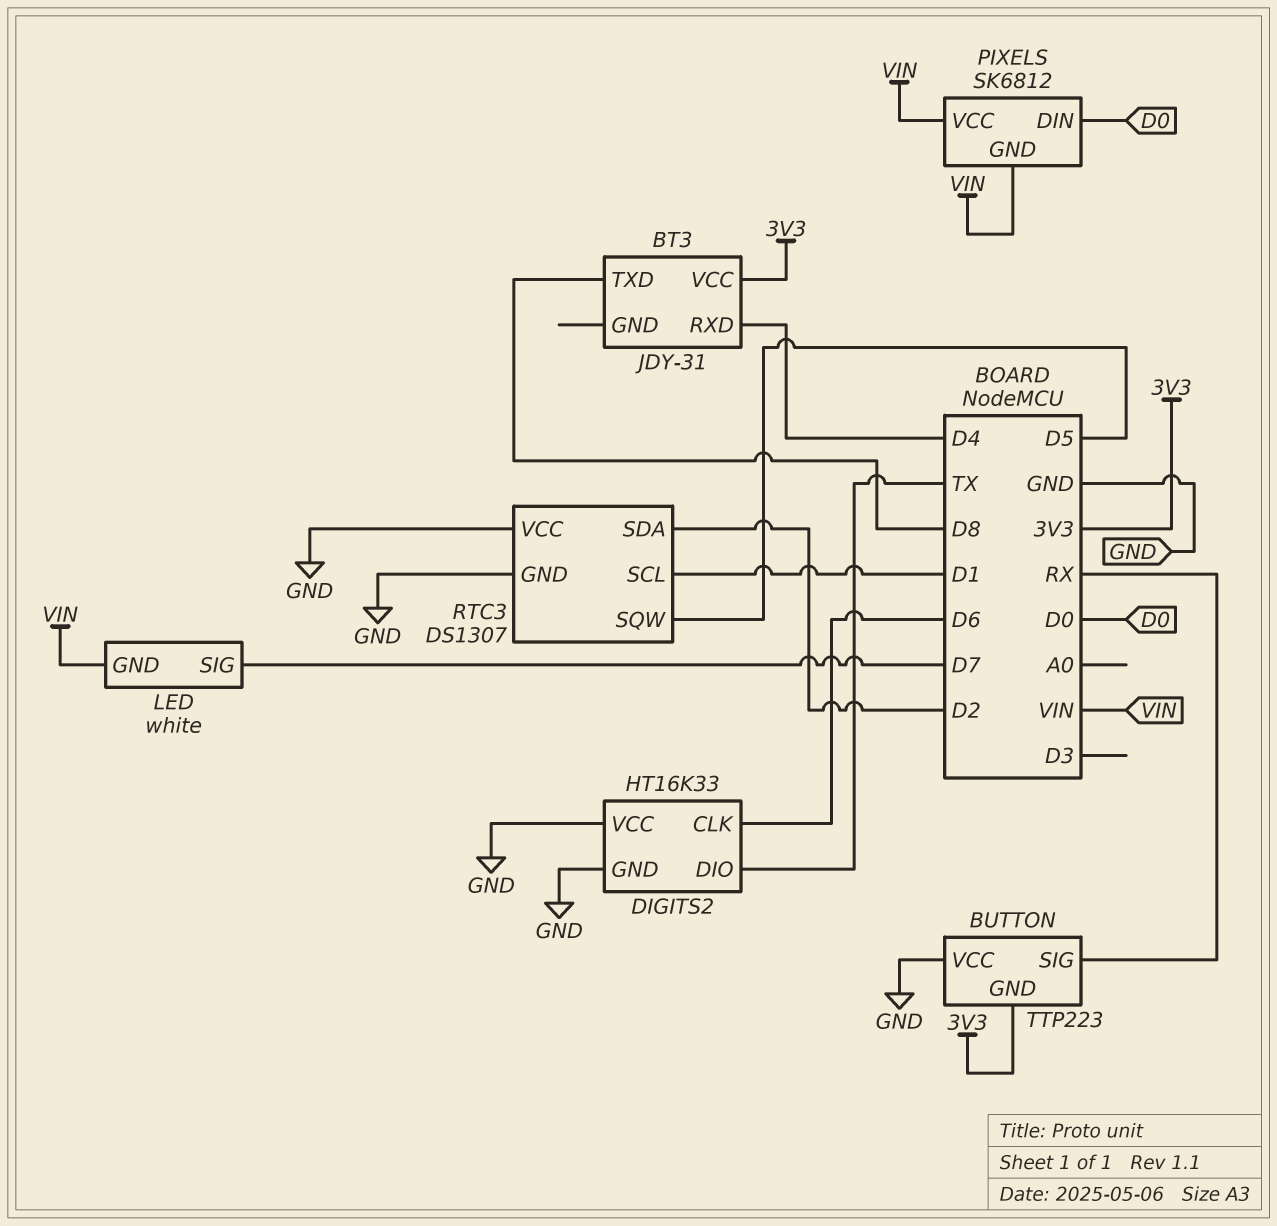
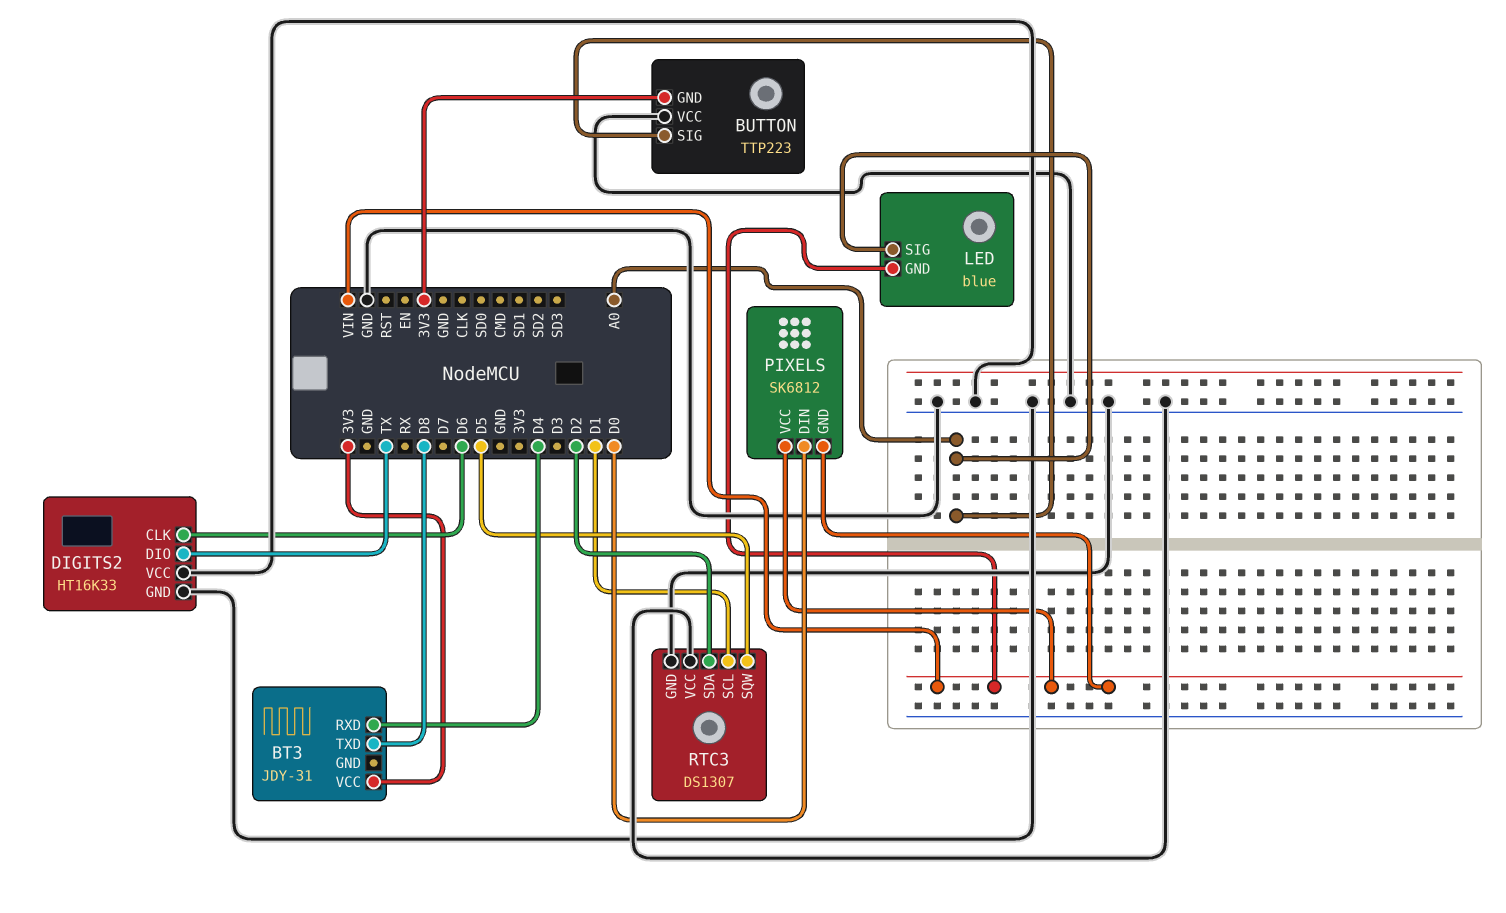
BUTTON pin SIG: RX -> A0
LED: white -> blue
LED pin SIG: D7 -> A0

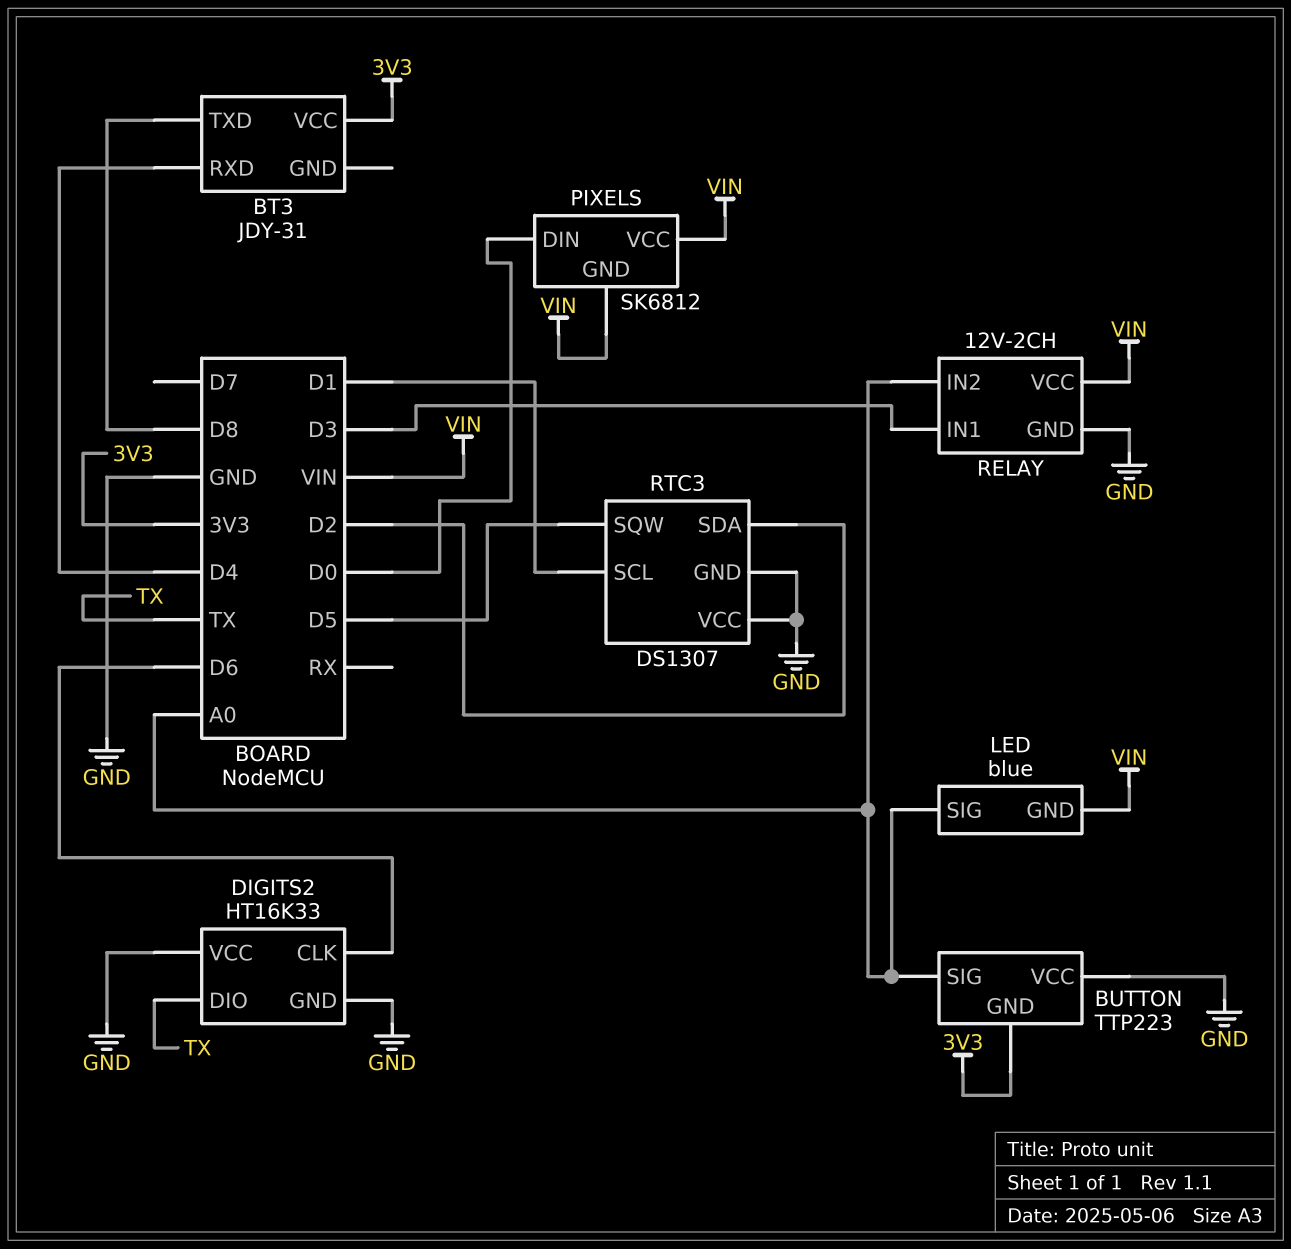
RELAY: none -> 12V-2CH
RELAY pin GND: none -> GND
RELAY pin IN1: none -> D3
RELAY pin IN2: none -> A0
RELAY pin VCC: none -> VIN

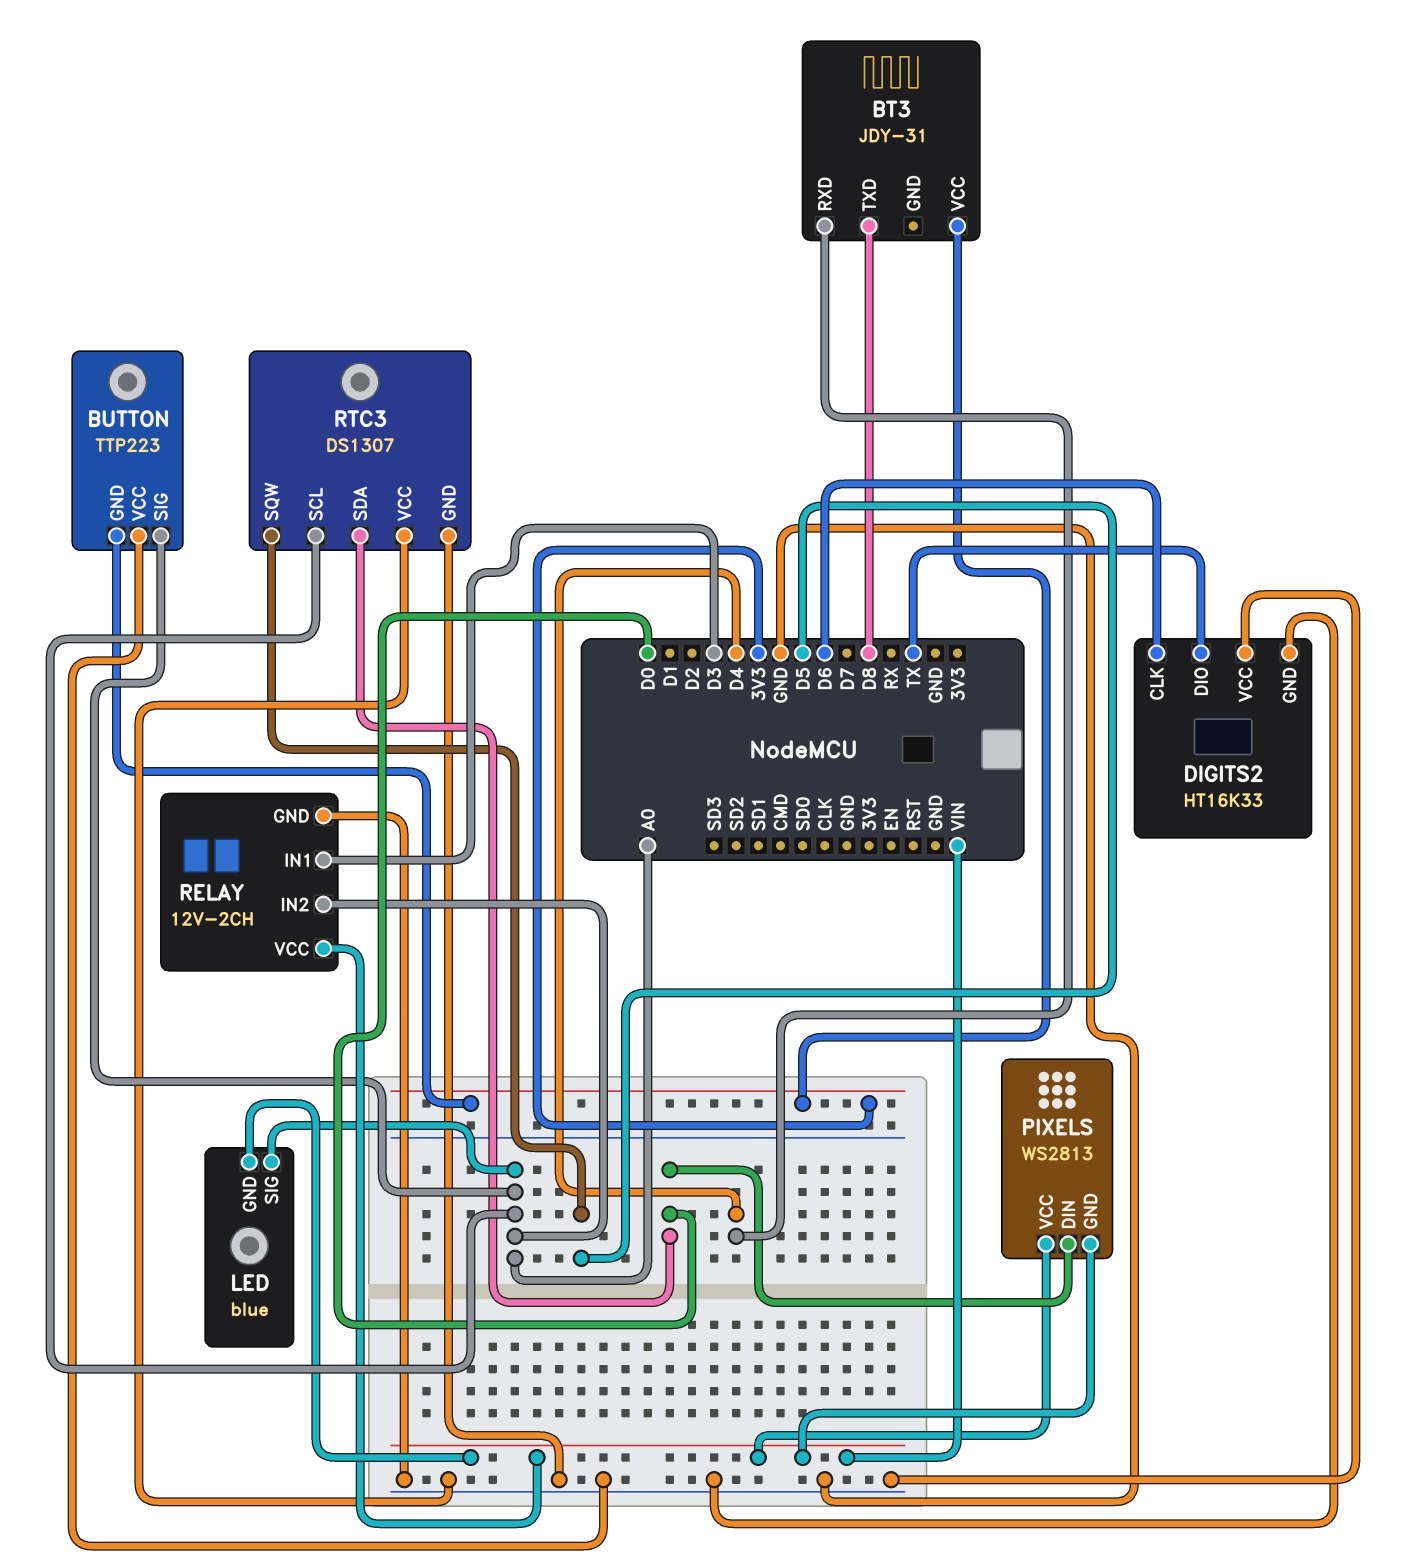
PIXELS: SK6812 -> WS2813
RTC3 pin SCL: D1 -> A0
RTC3 pin SDA: D2 -> D0

